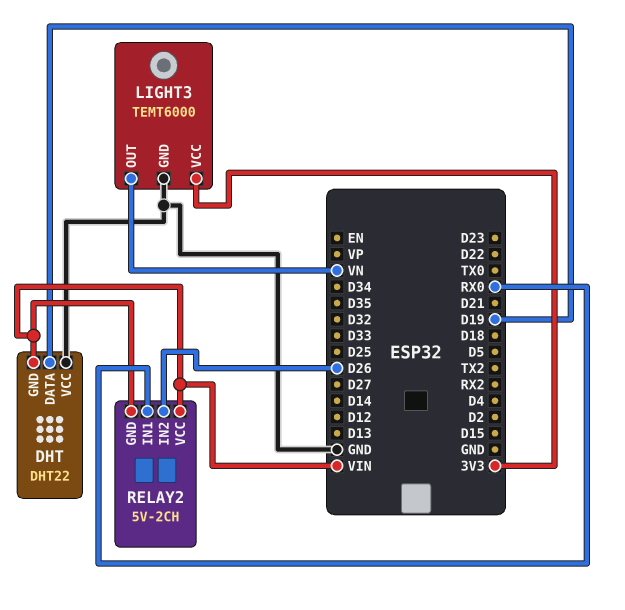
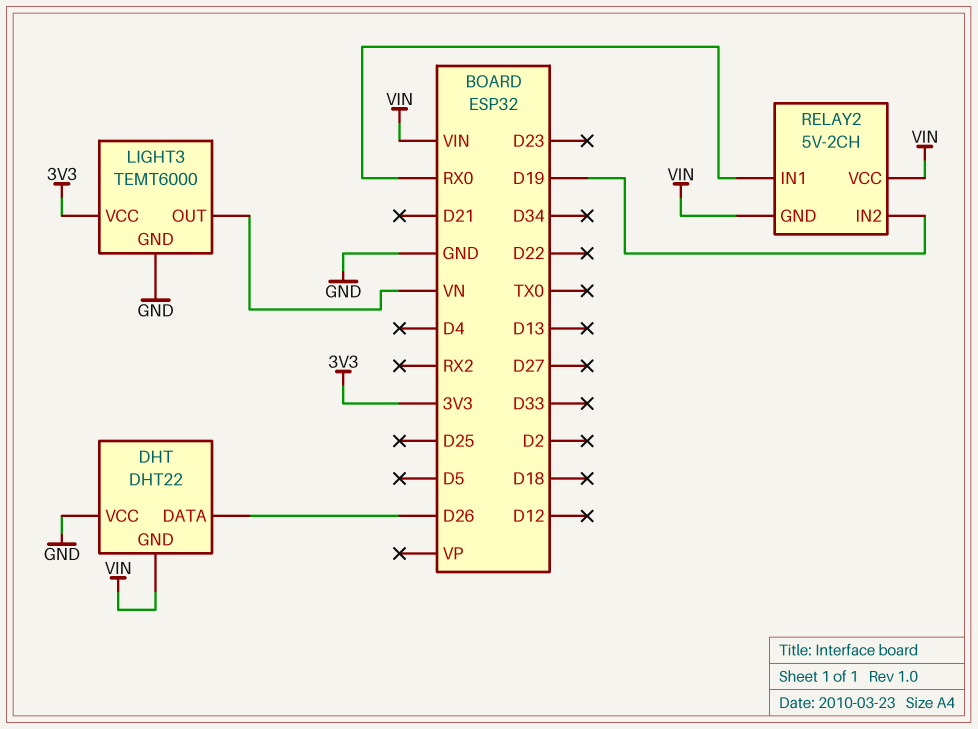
DHT pin DATA: D19 -> D26
RELAY2 pin IN2: D26 -> D19

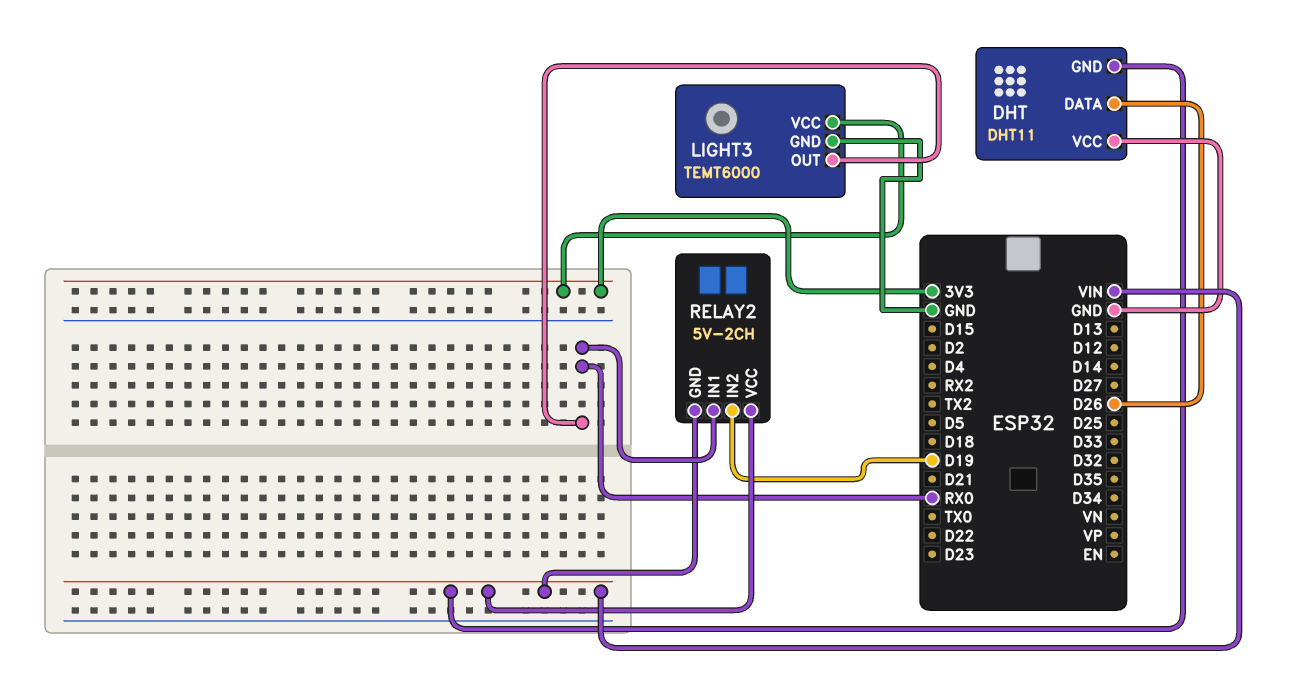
DHT: DHT22 -> DHT11
LIGHT3 pin OUT: VN -> RX0

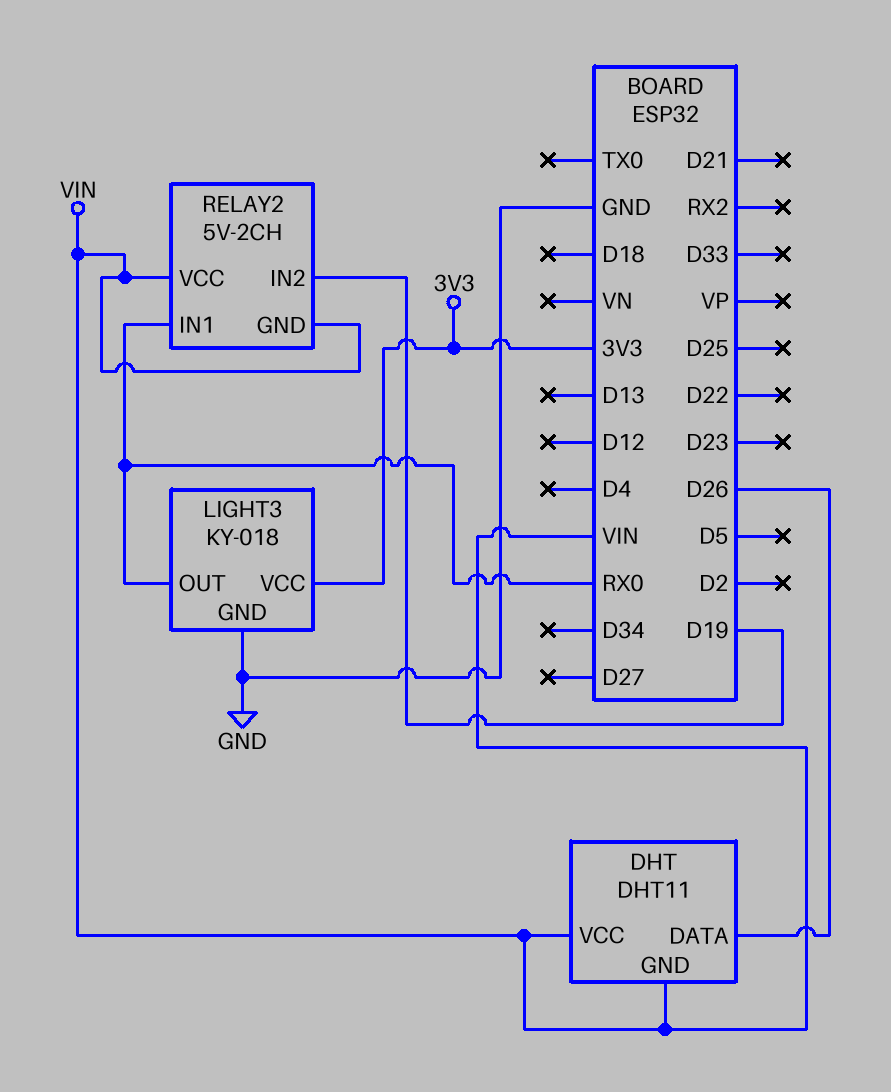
DHT pin VCC: GND -> VIN
LIGHT3: TEMT6000 -> KY-018

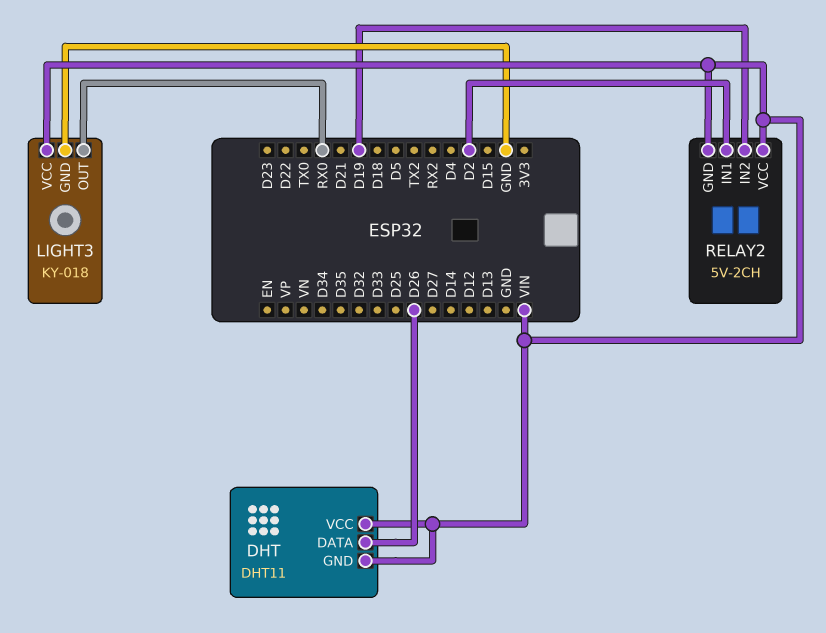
LIGHT3 pin VCC: 3V3 -> VIN
RELAY2 pin IN1: RX0 -> D2

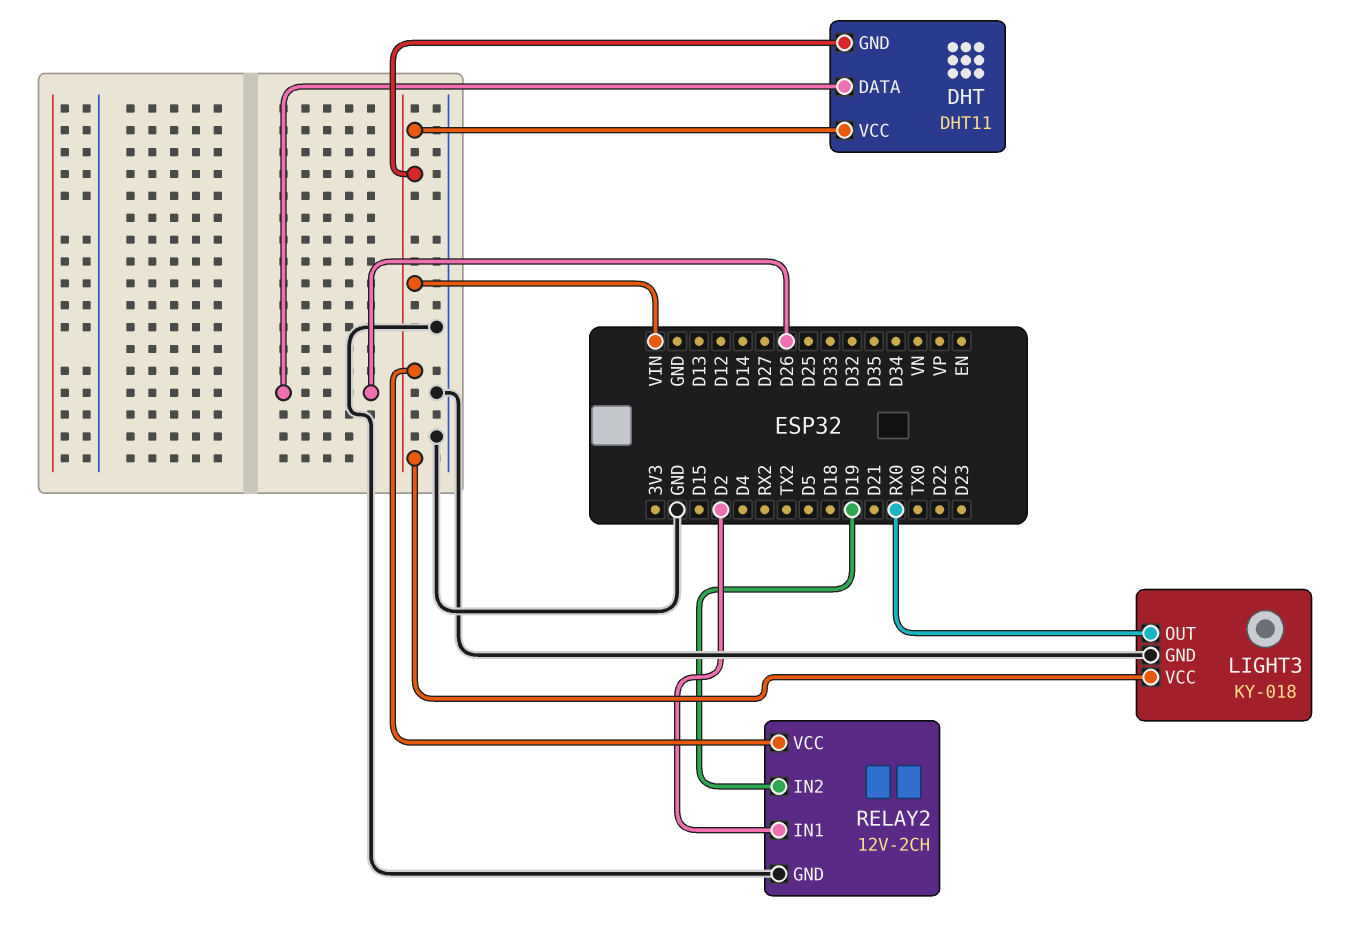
RELAY2: 5V-2CH -> 12V-2CH
RELAY2 pin GND: VIN -> GND

